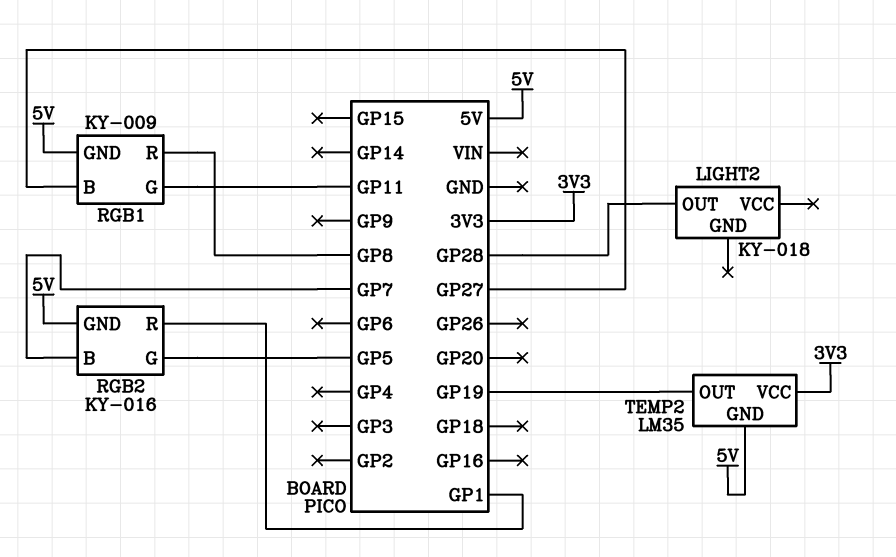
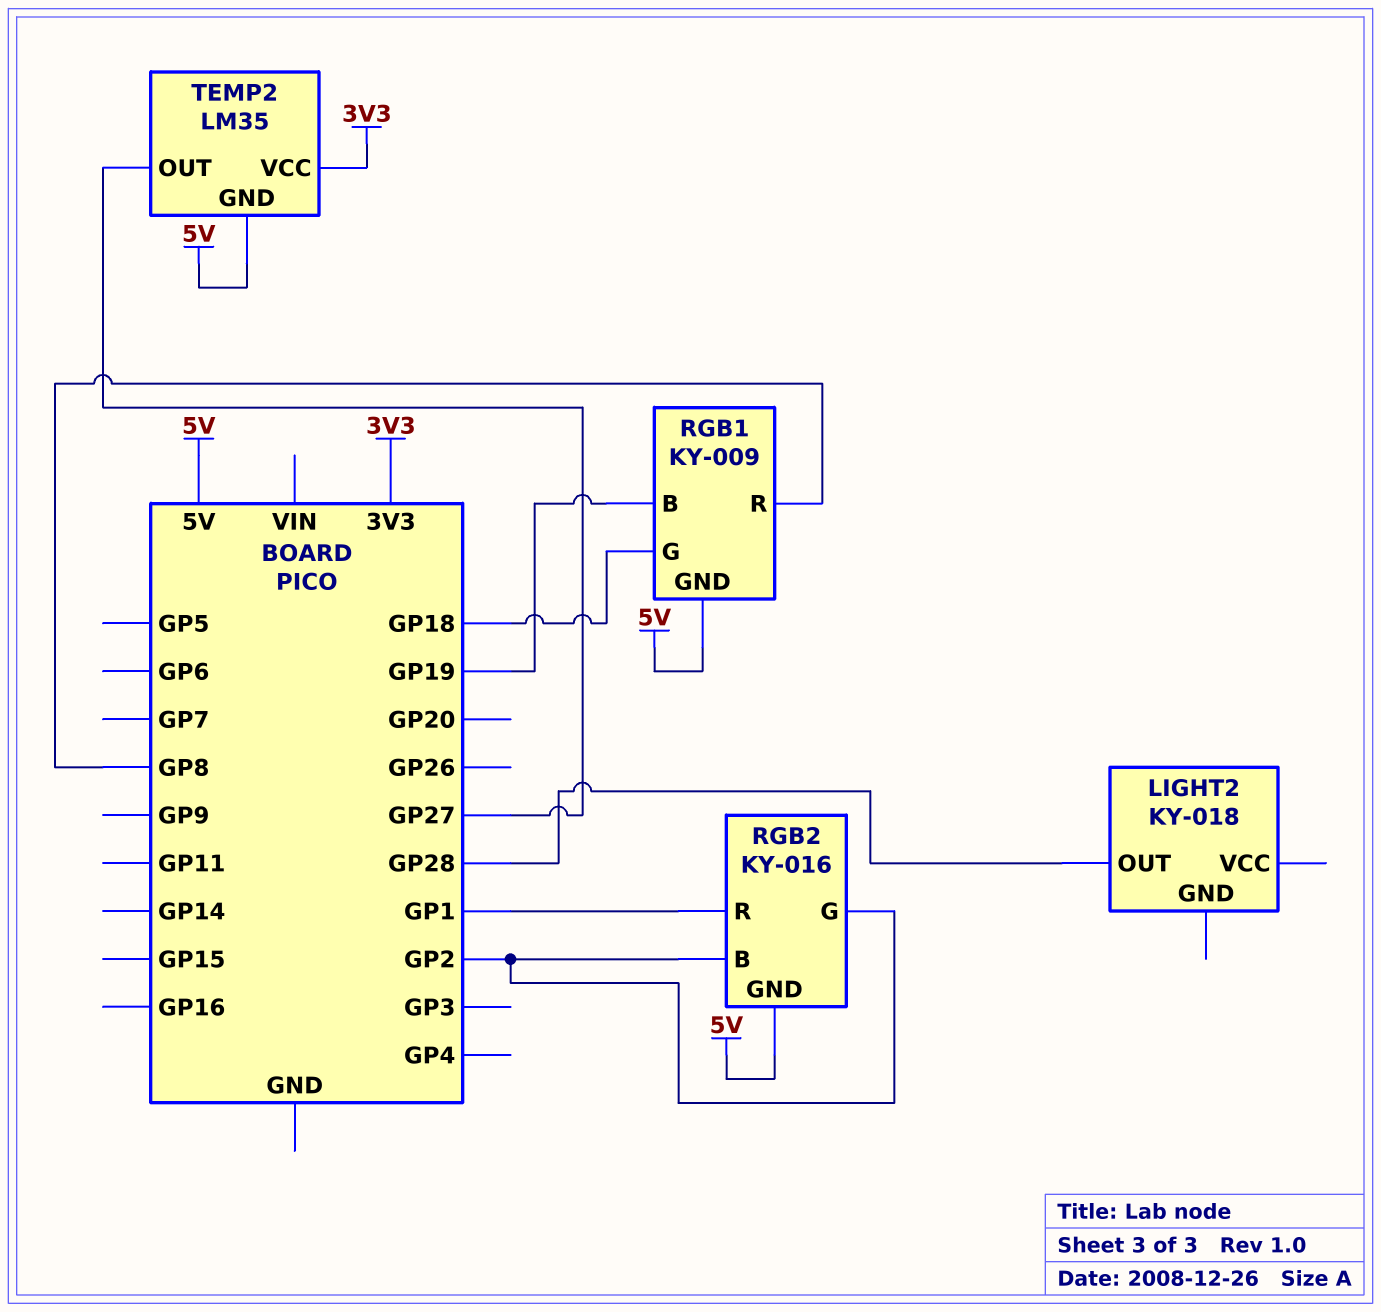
RGB1 pin B: GP27 -> GP19
RGB1 pin G: GP11 -> GP18
RGB2 pin B: GP7 -> GP2
RGB2 pin G: GP5 -> GP2
TEMP2 pin OUT: GP19 -> GP27

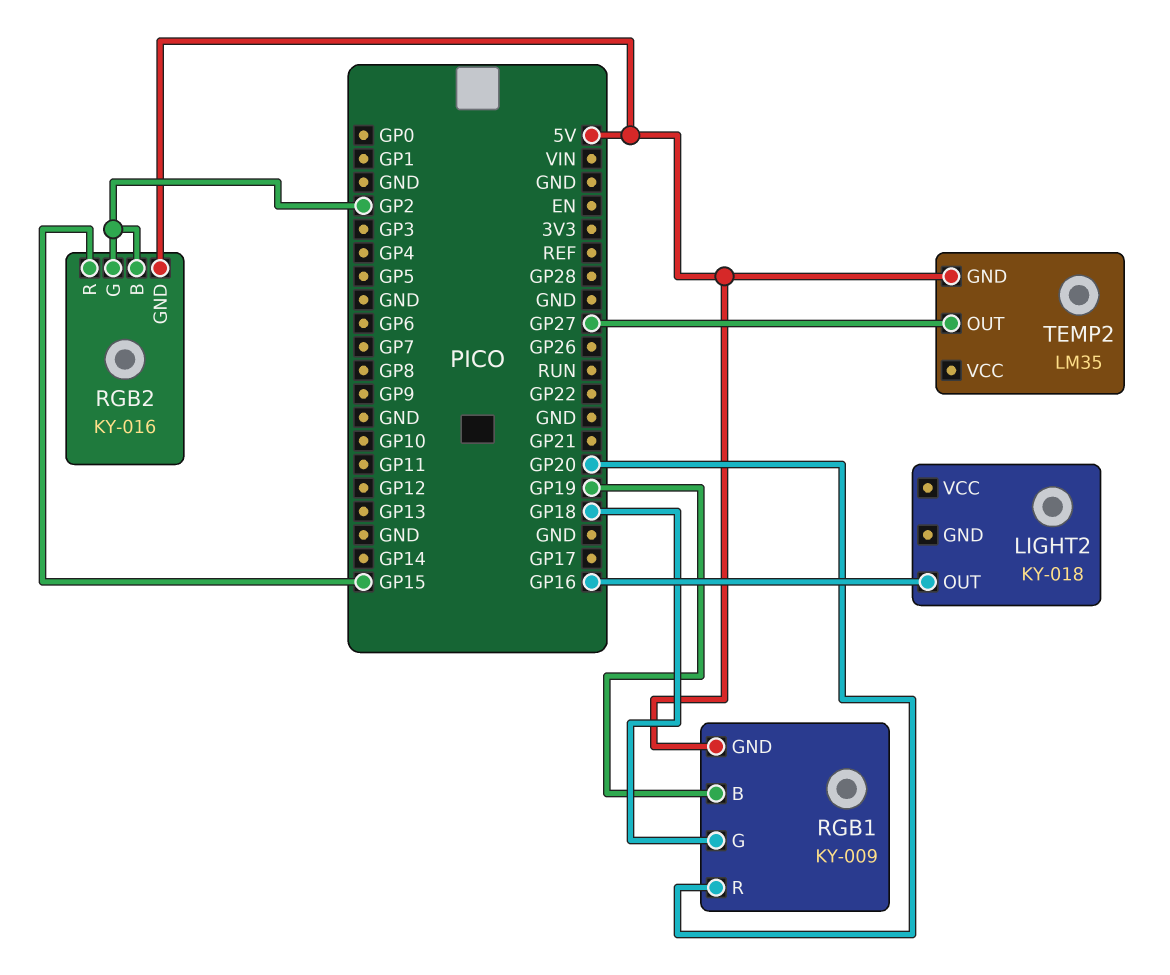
LIGHT2 pin OUT: GP28 -> GP16
RGB1 pin R: GP8 -> GP20
RGB2 pin R: GP1 -> GP15
TEMP2 pin VCC: 3V3 -> none

